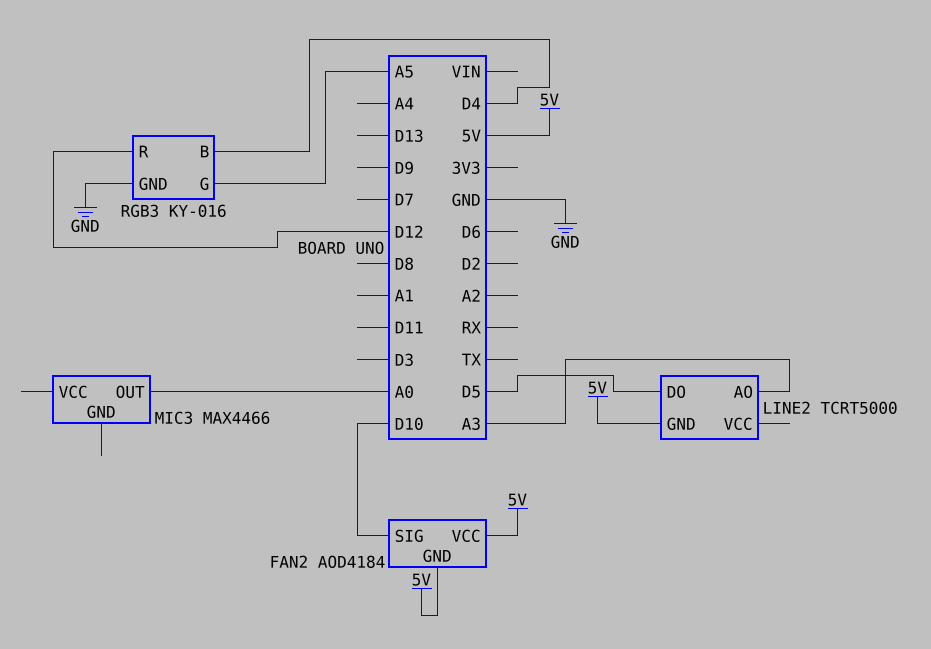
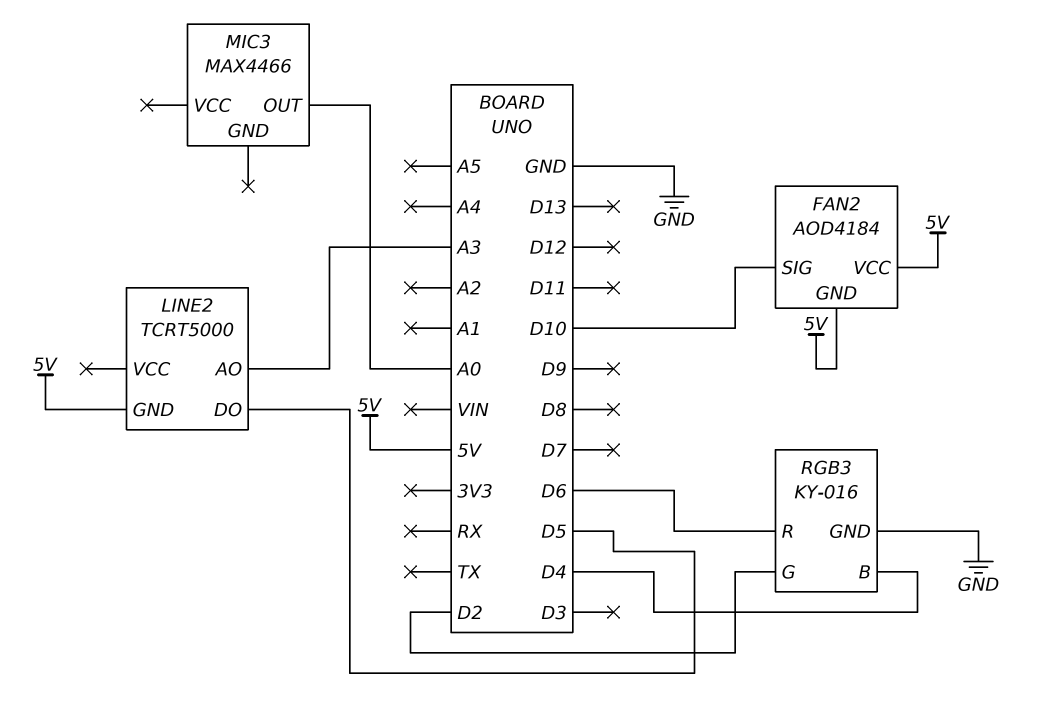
RGB3 pin G: A5 -> D2
RGB3 pin R: D12 -> D6

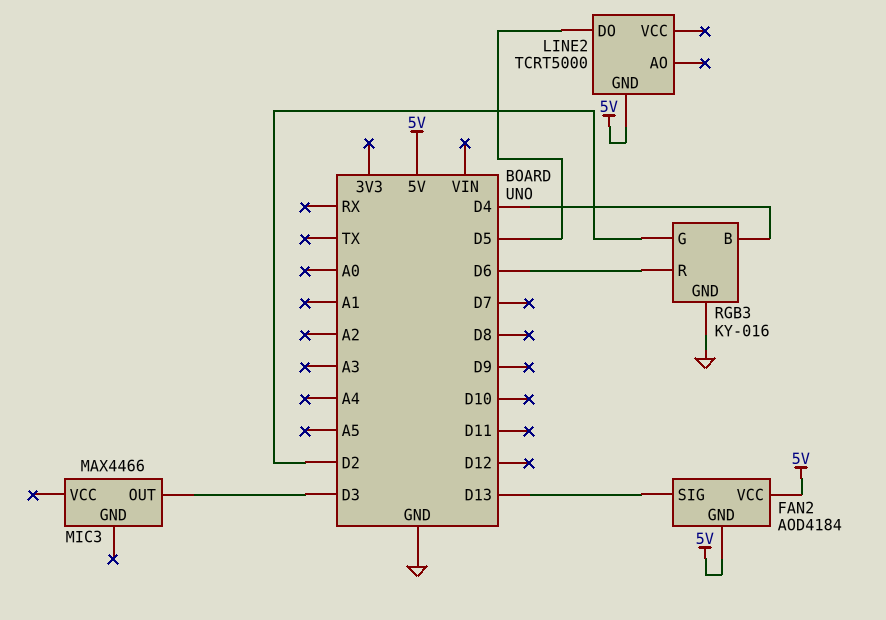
FAN2 pin SIG: D10 -> D13
LINE2 pin AO: A3 -> none
MIC3 pin OUT: A0 -> D3

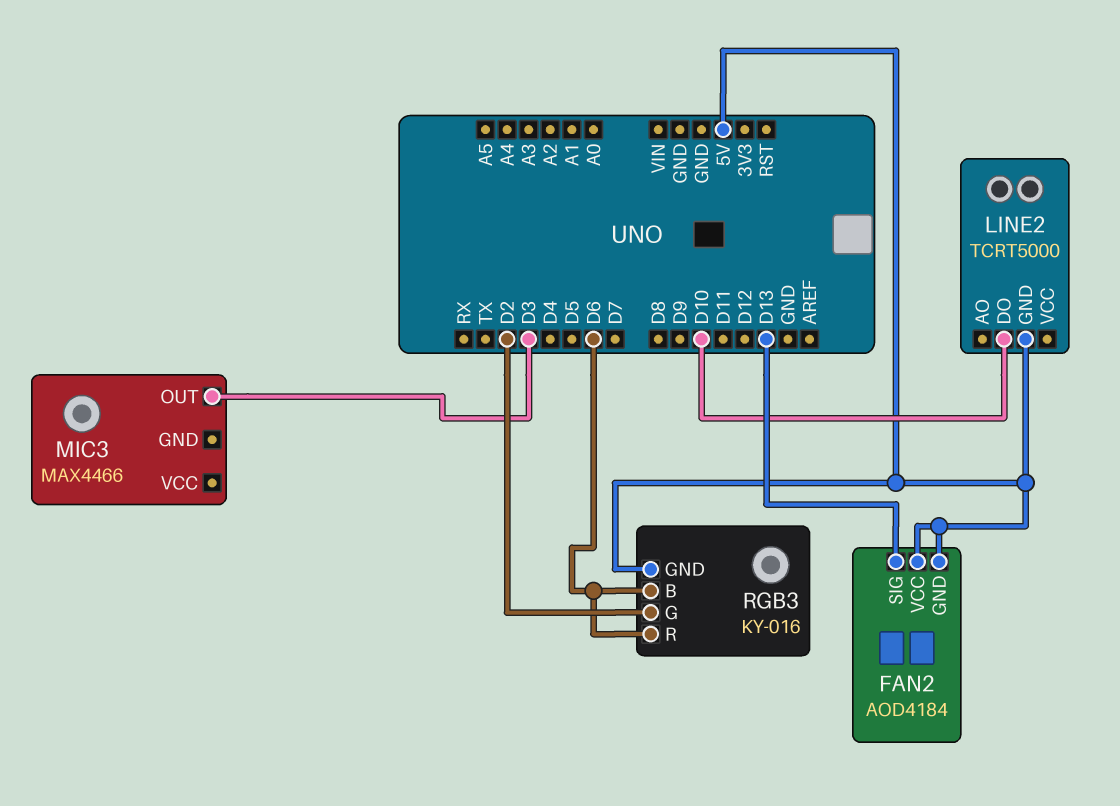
LINE2 pin DO: D5 -> D10
RGB3 pin B: D4 -> D6
RGB3 pin GND: GND -> 5V

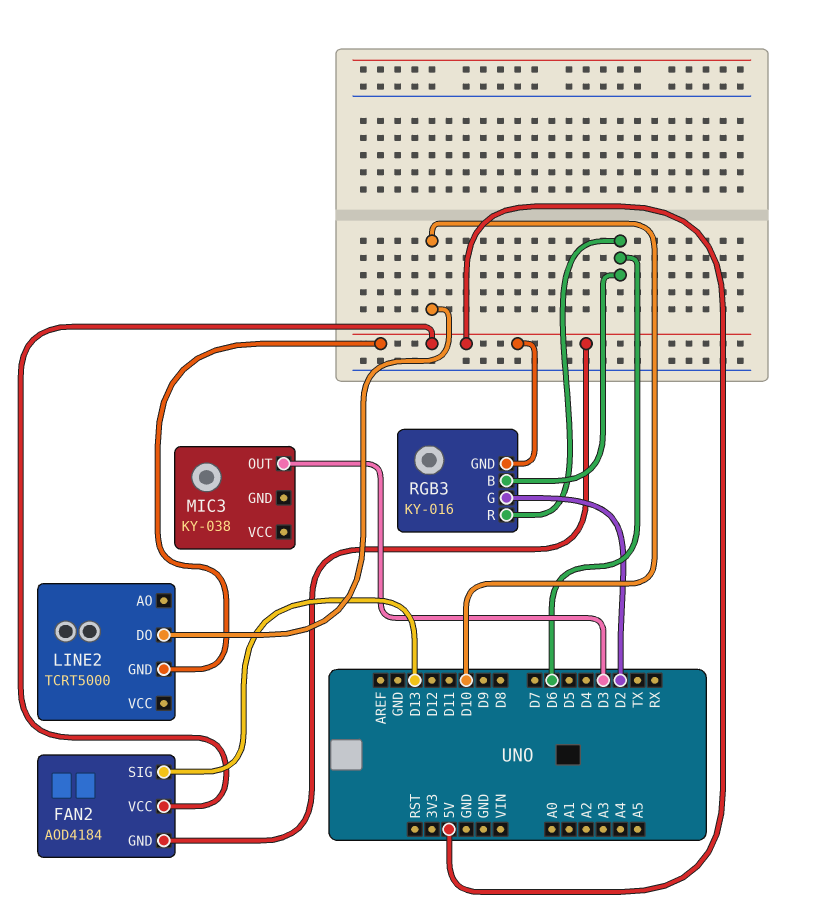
MIC3: MAX4466 -> KY-038

